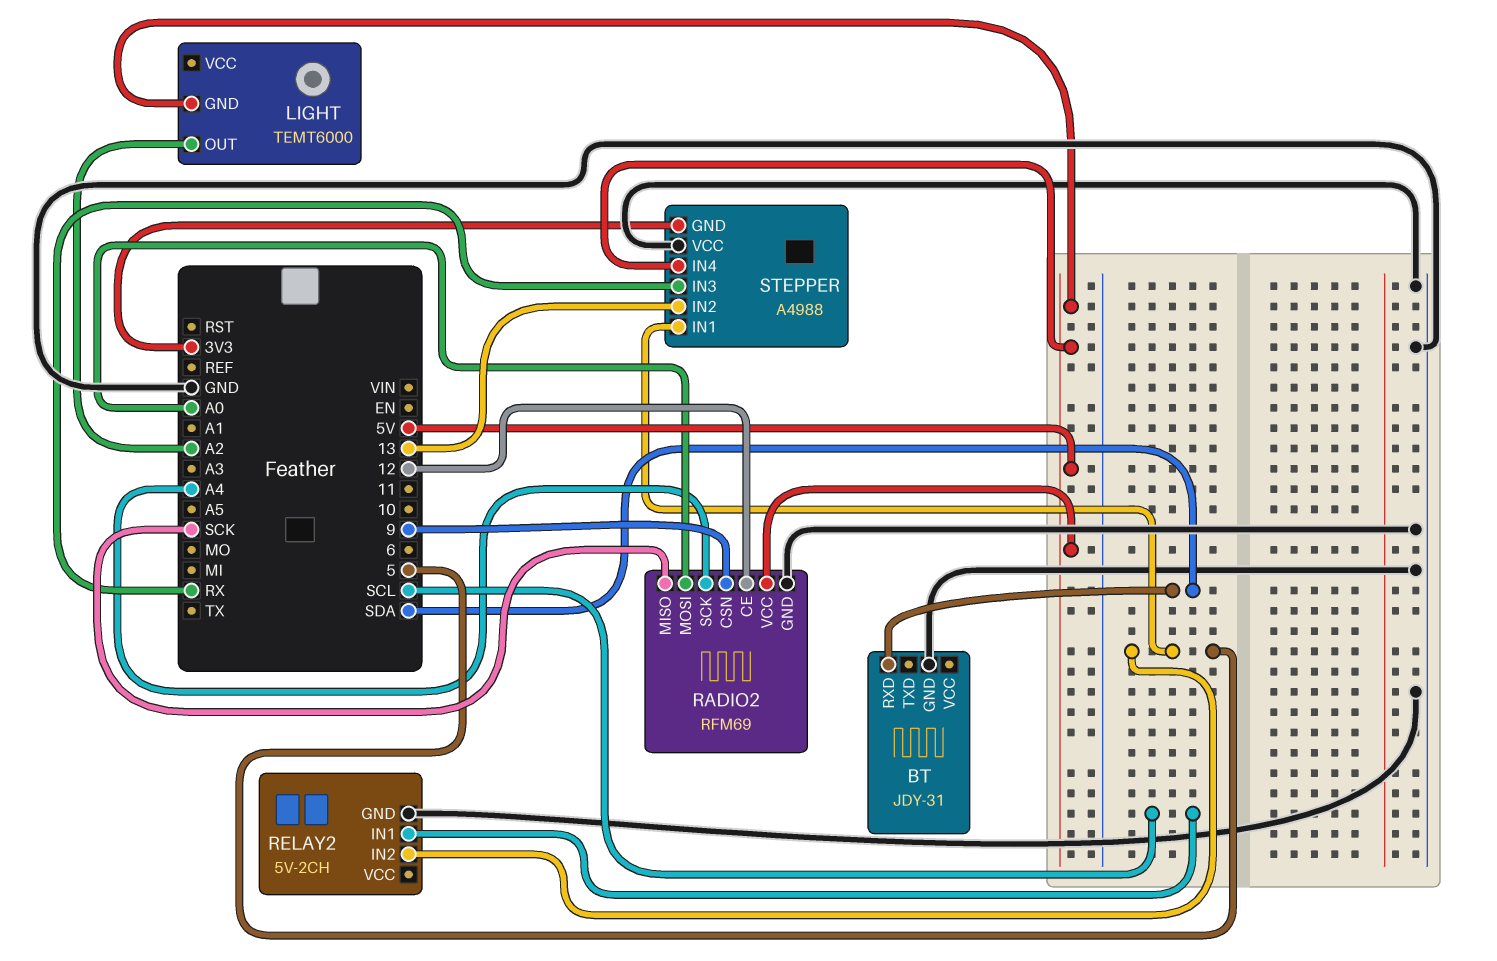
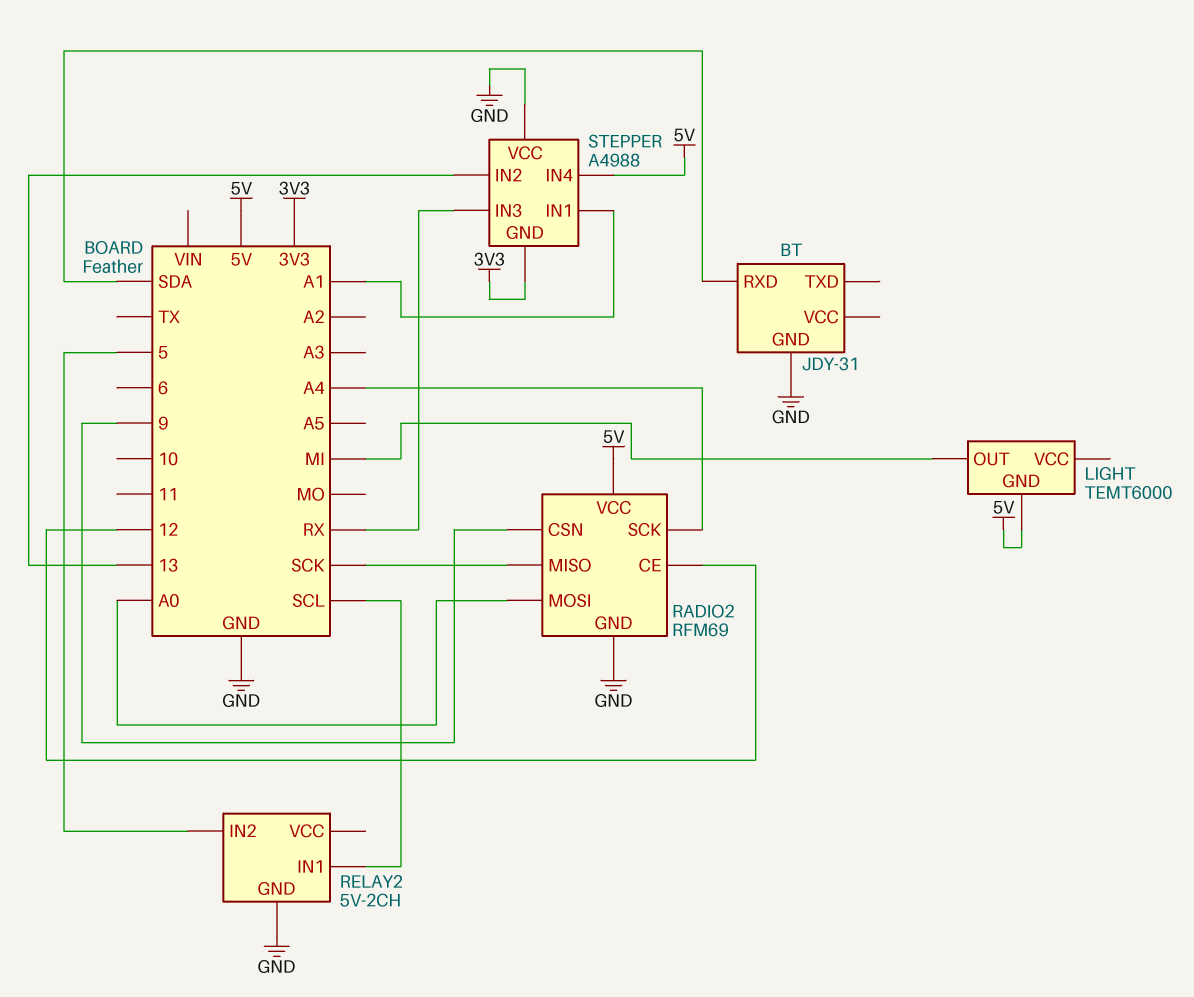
LIGHT pin OUT: A2 -> MI
STEPPER pin IN1: 5 -> A1

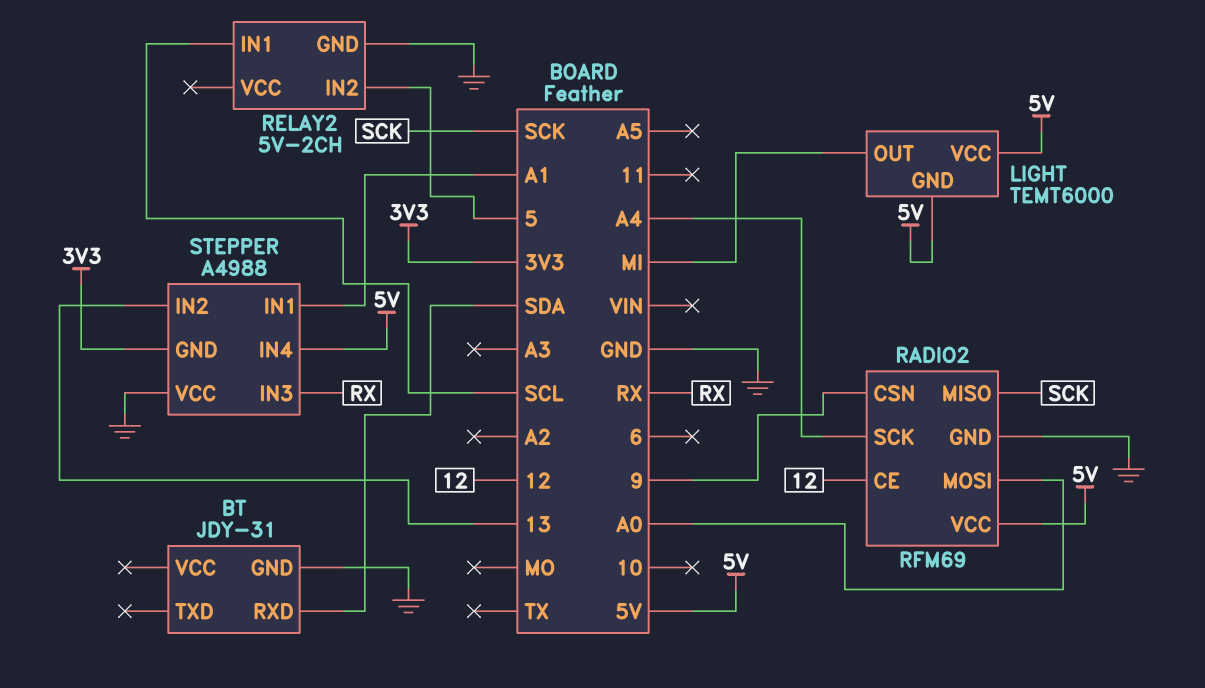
LIGHT pin VCC: none -> 5V

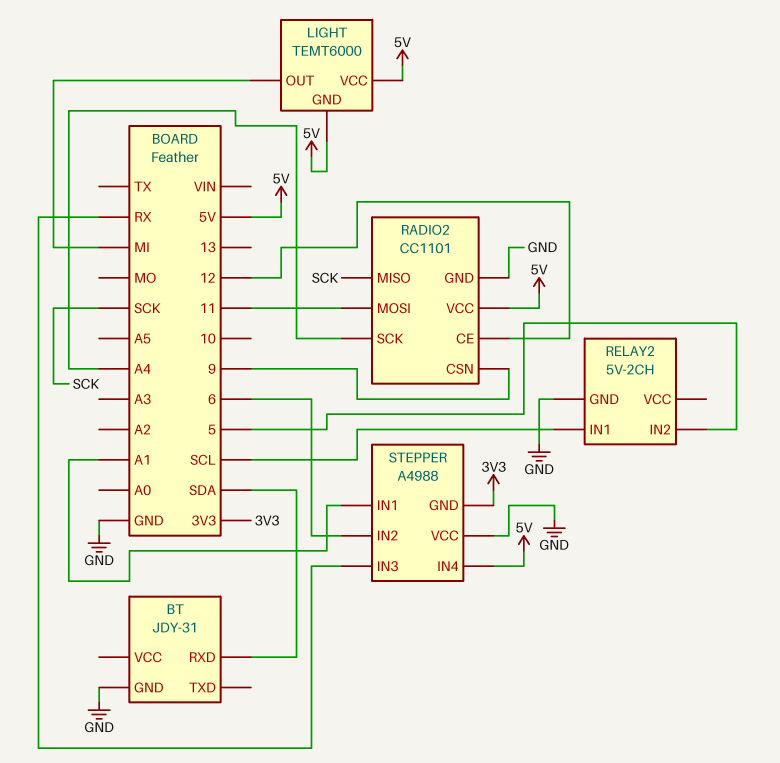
RADIO2: RFM69 -> CC1101
RADIO2 pin MOSI: A0 -> 11
STEPPER pin IN2: 13 -> 6

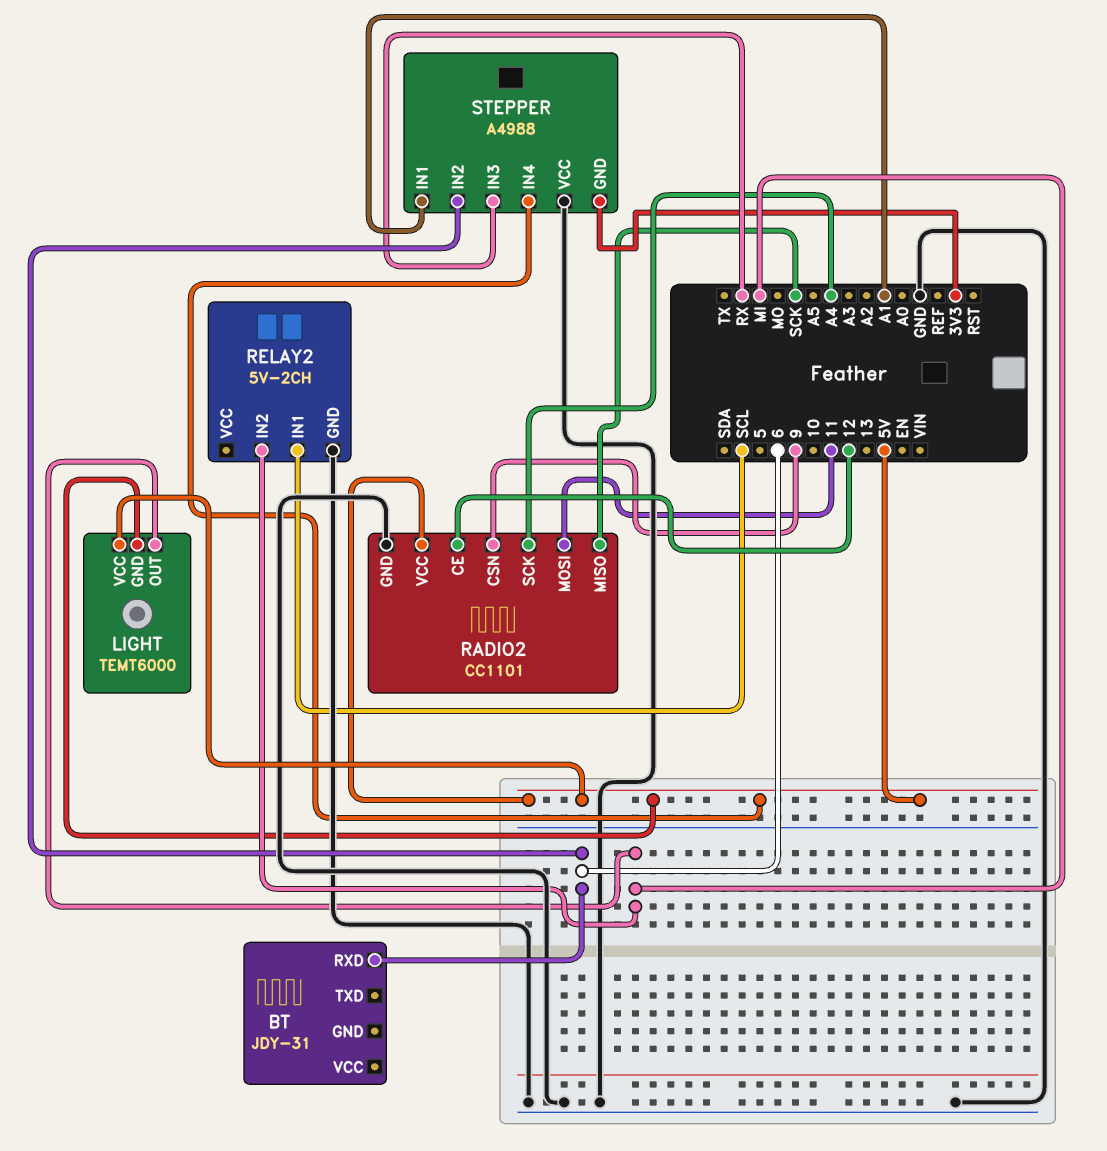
BT pin GND: GND -> none
BT pin RXD: SDA -> 6
RELAY2 pin IN2: 5 -> MI

